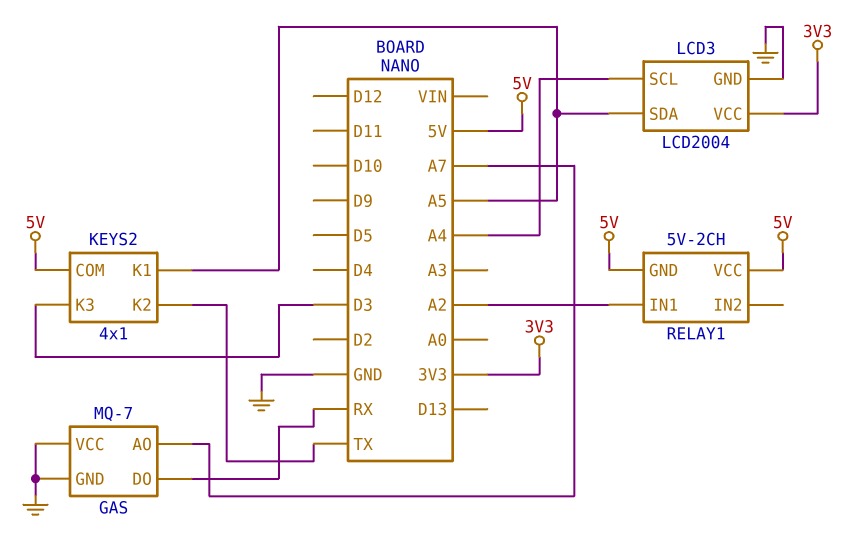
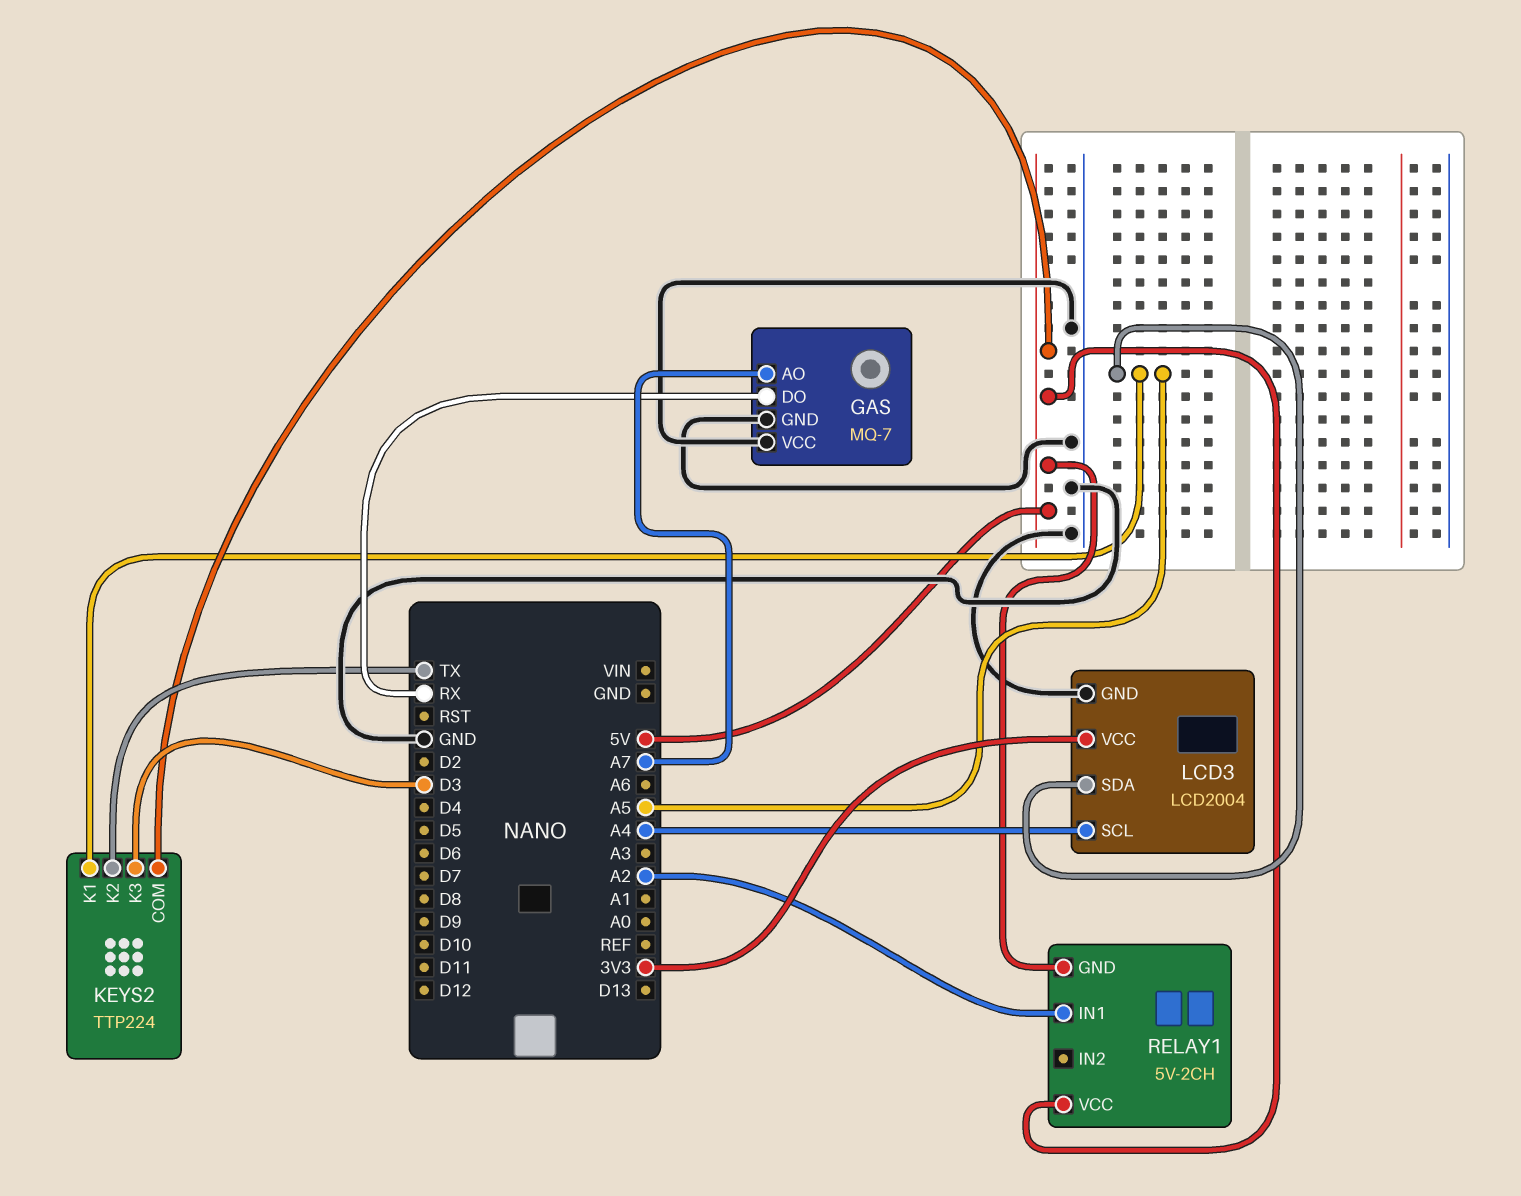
KEYS2: 4x1 -> TTP224

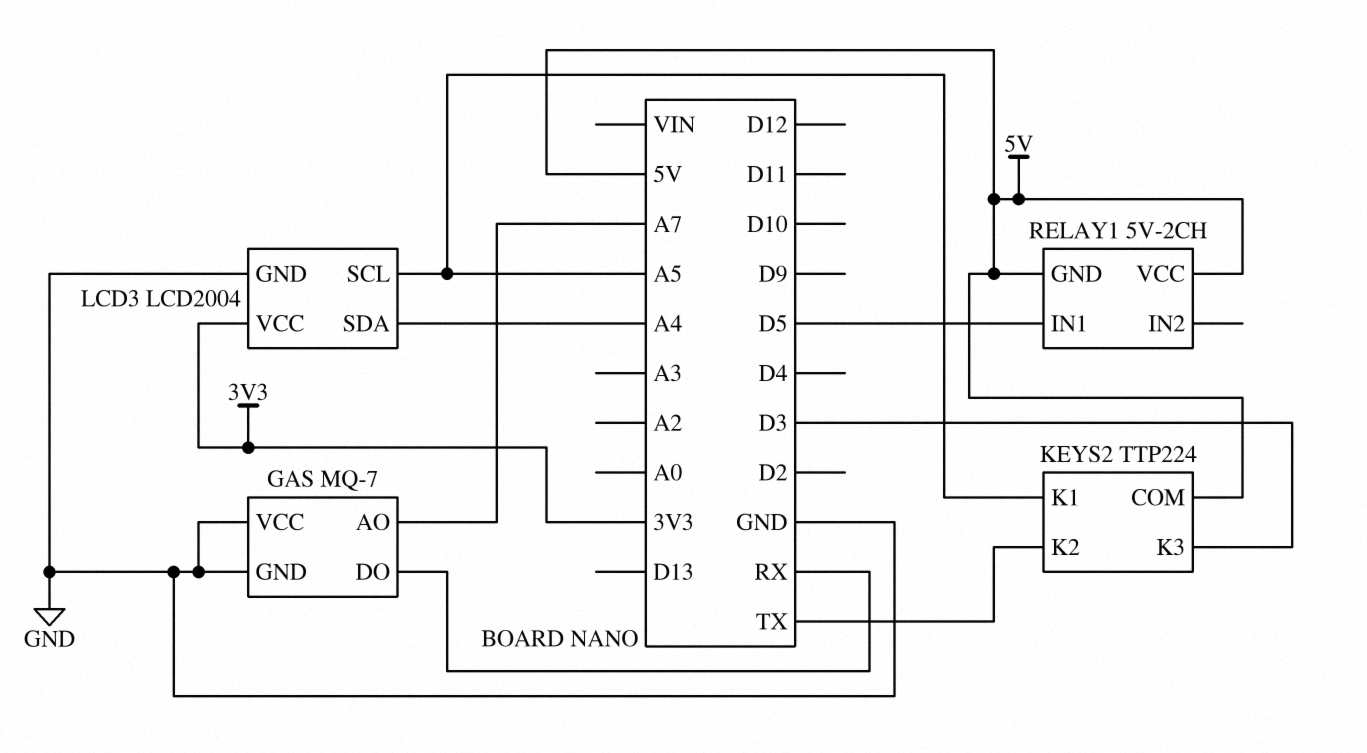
LCD3 pin SCL: A4 -> A5
LCD3 pin SDA: A5 -> A4
RELAY1 pin IN1: A2 -> D5

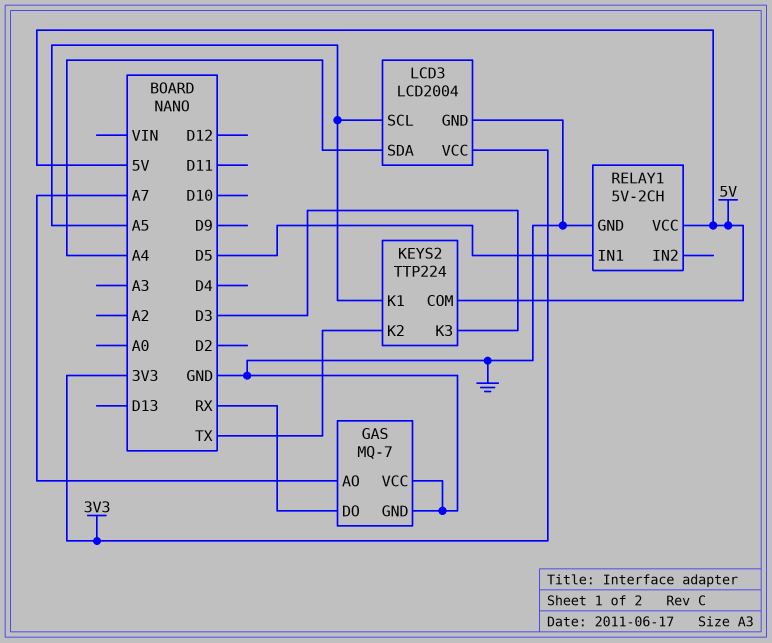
RELAY1 pin GND: 5V -> GND

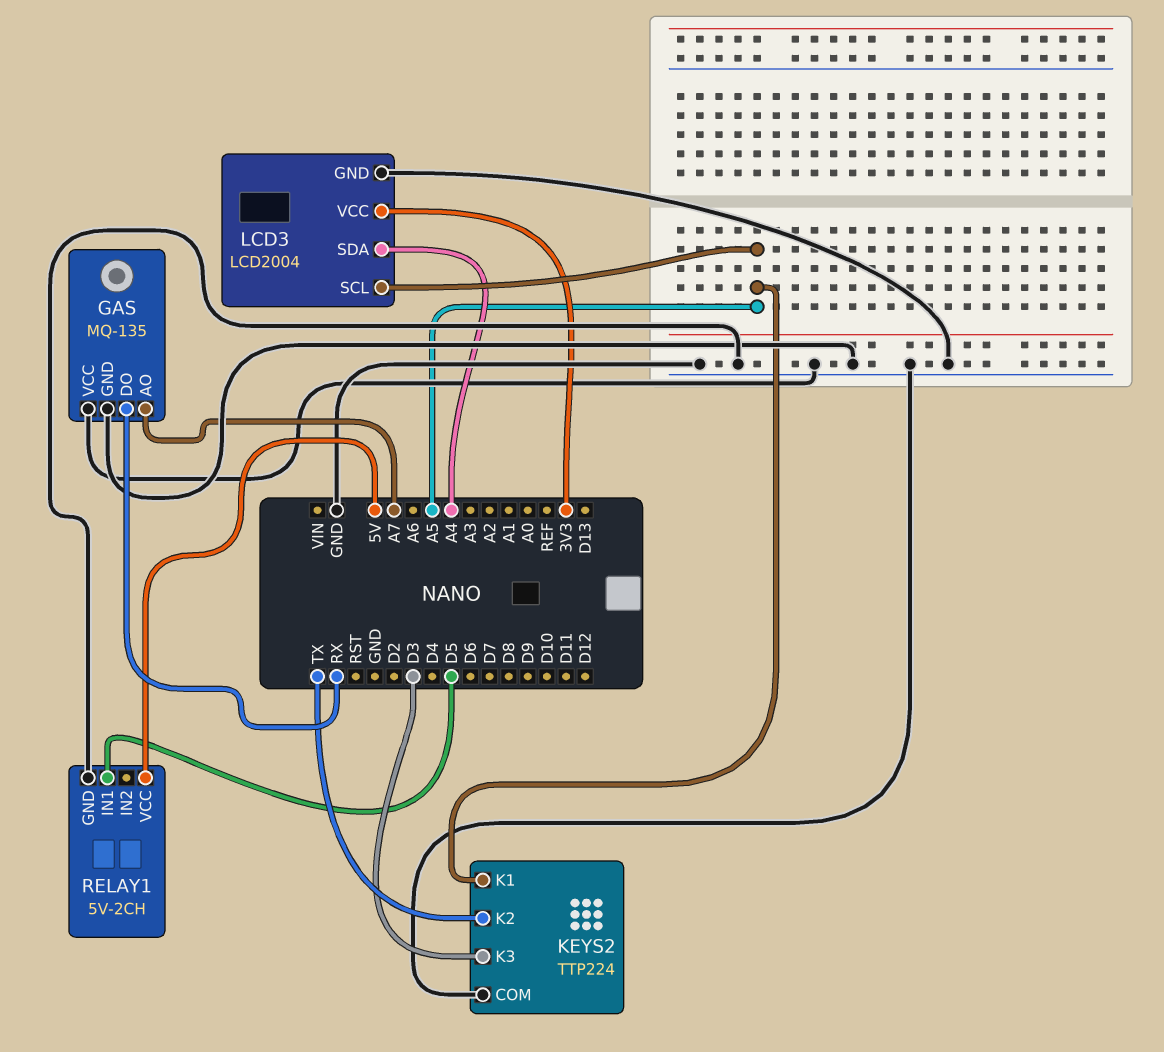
GAS: MQ-7 -> MQ-135
KEYS2 pin COM: 5V -> GND

